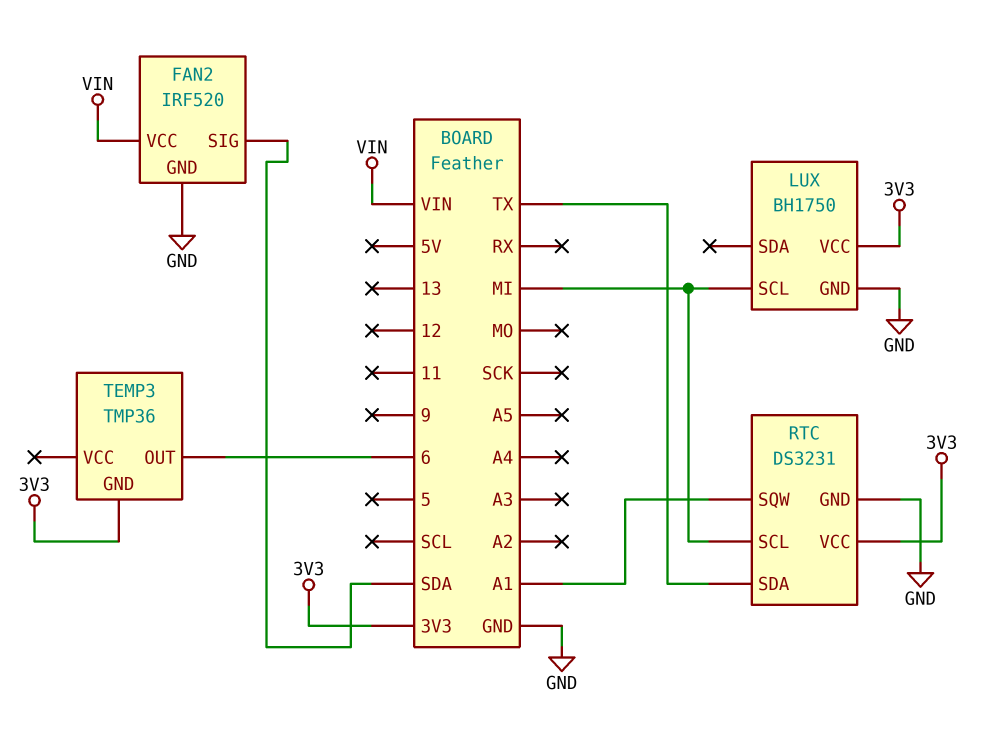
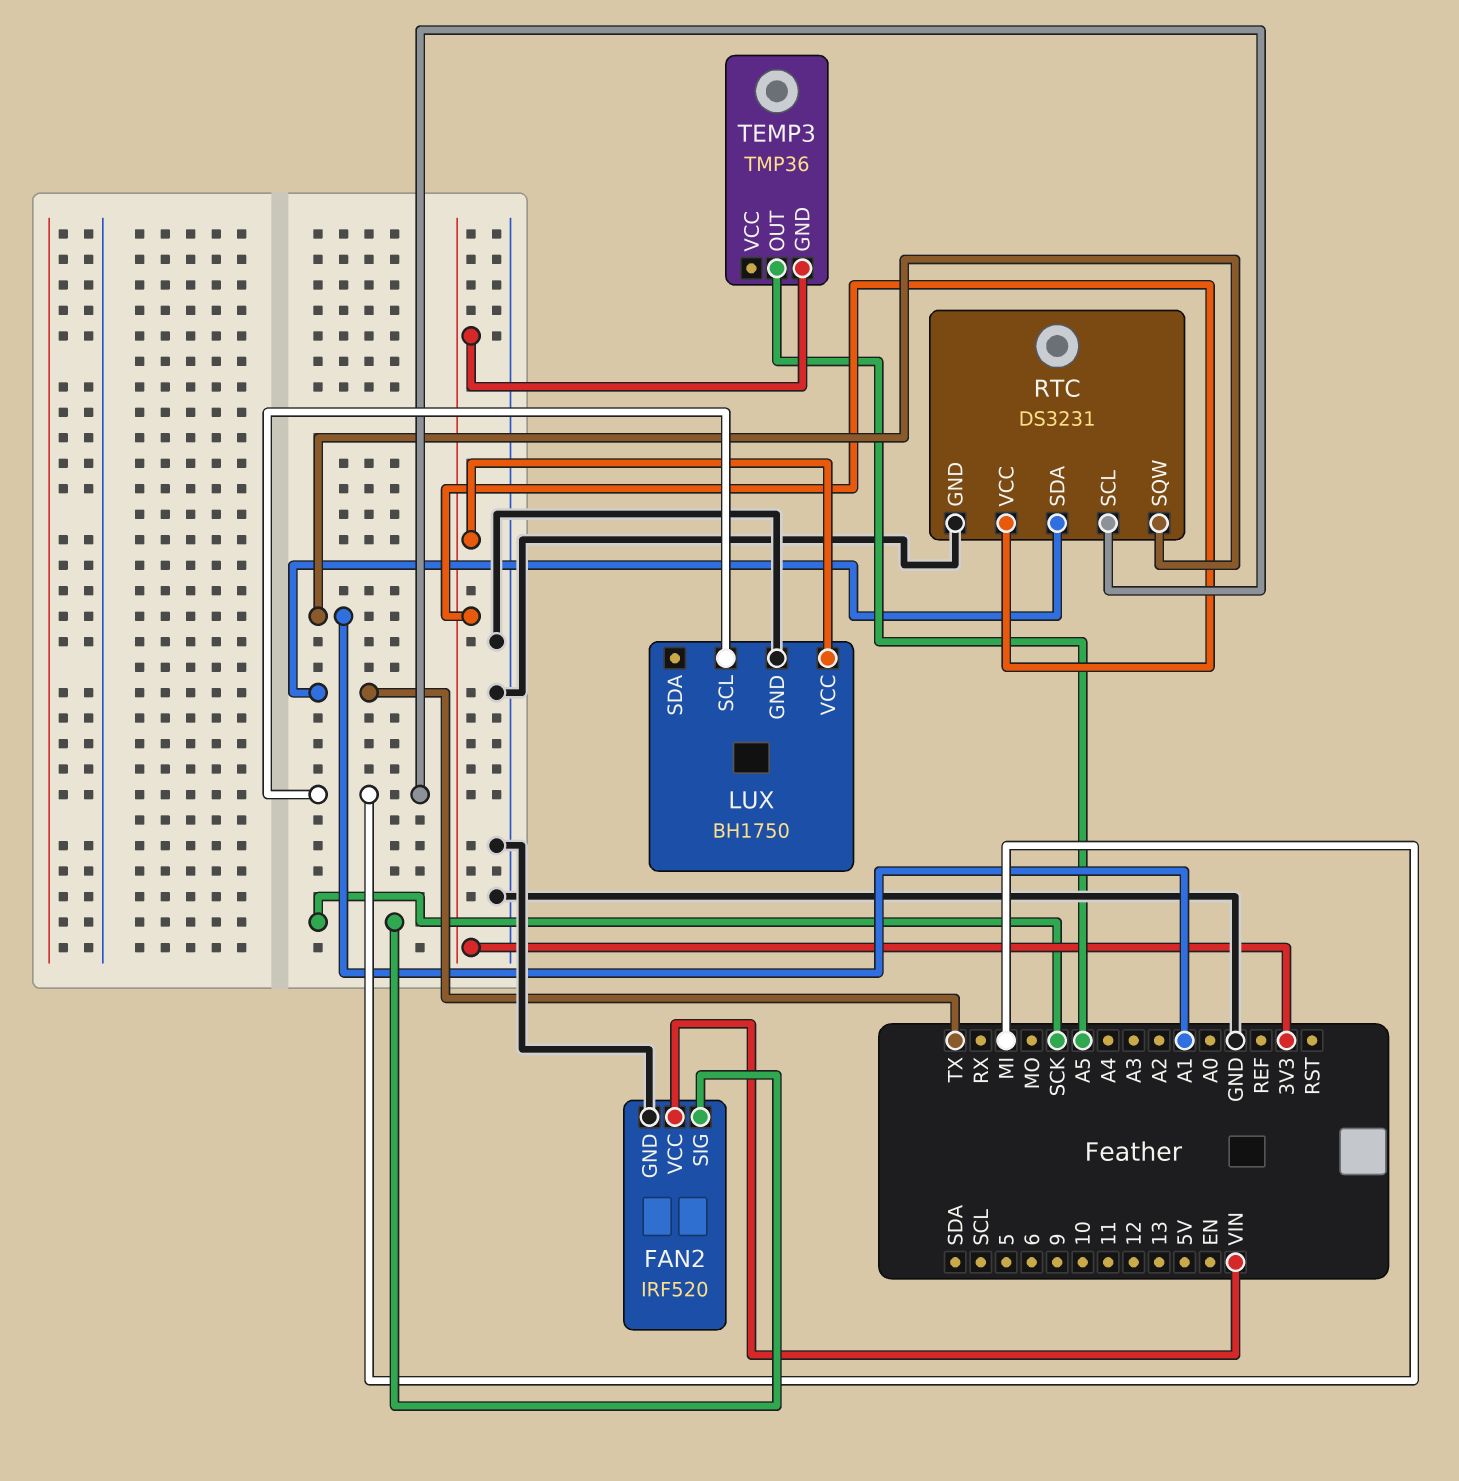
FAN2 pin SIG: SDA -> SCK
TEMP3 pin OUT: 6 -> A5

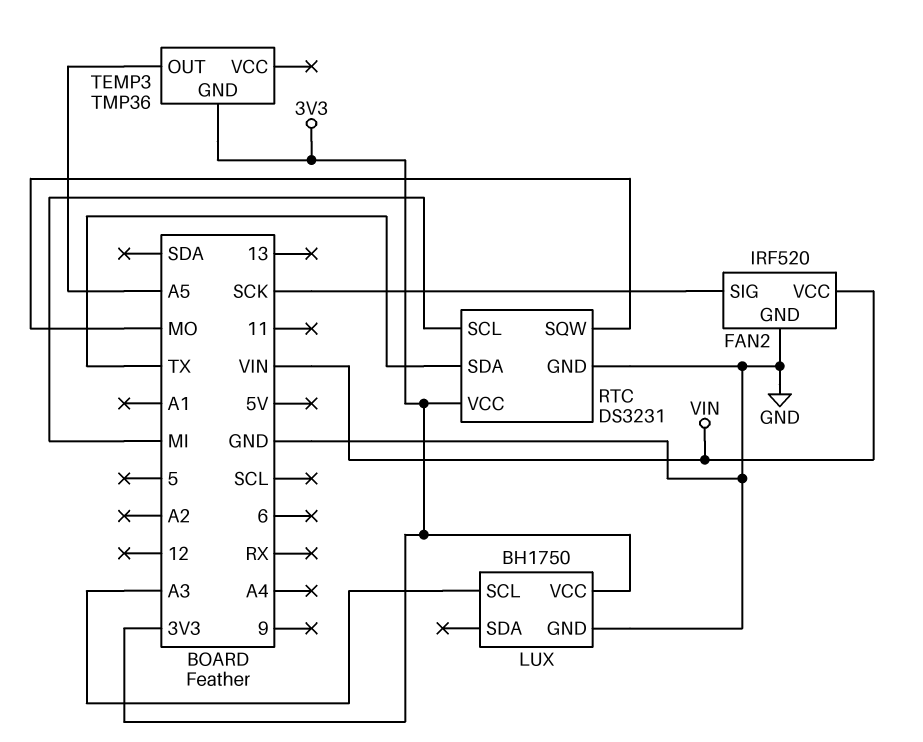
LUX pin SCL: MI -> A3
RTC pin SQW: A1 -> MO

